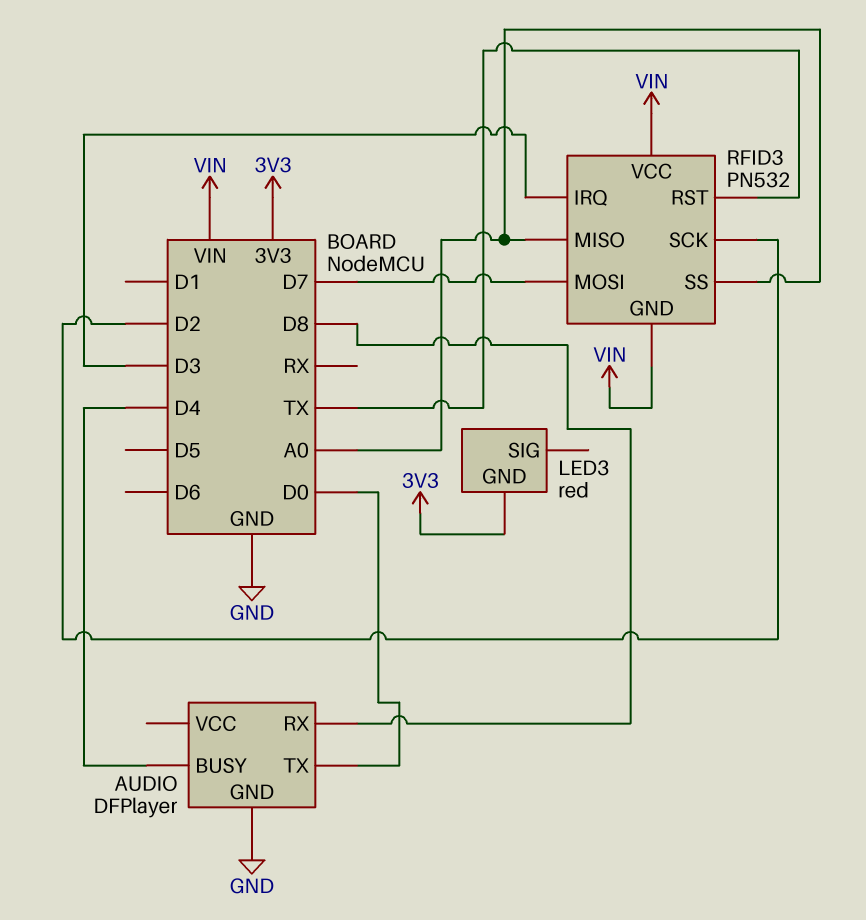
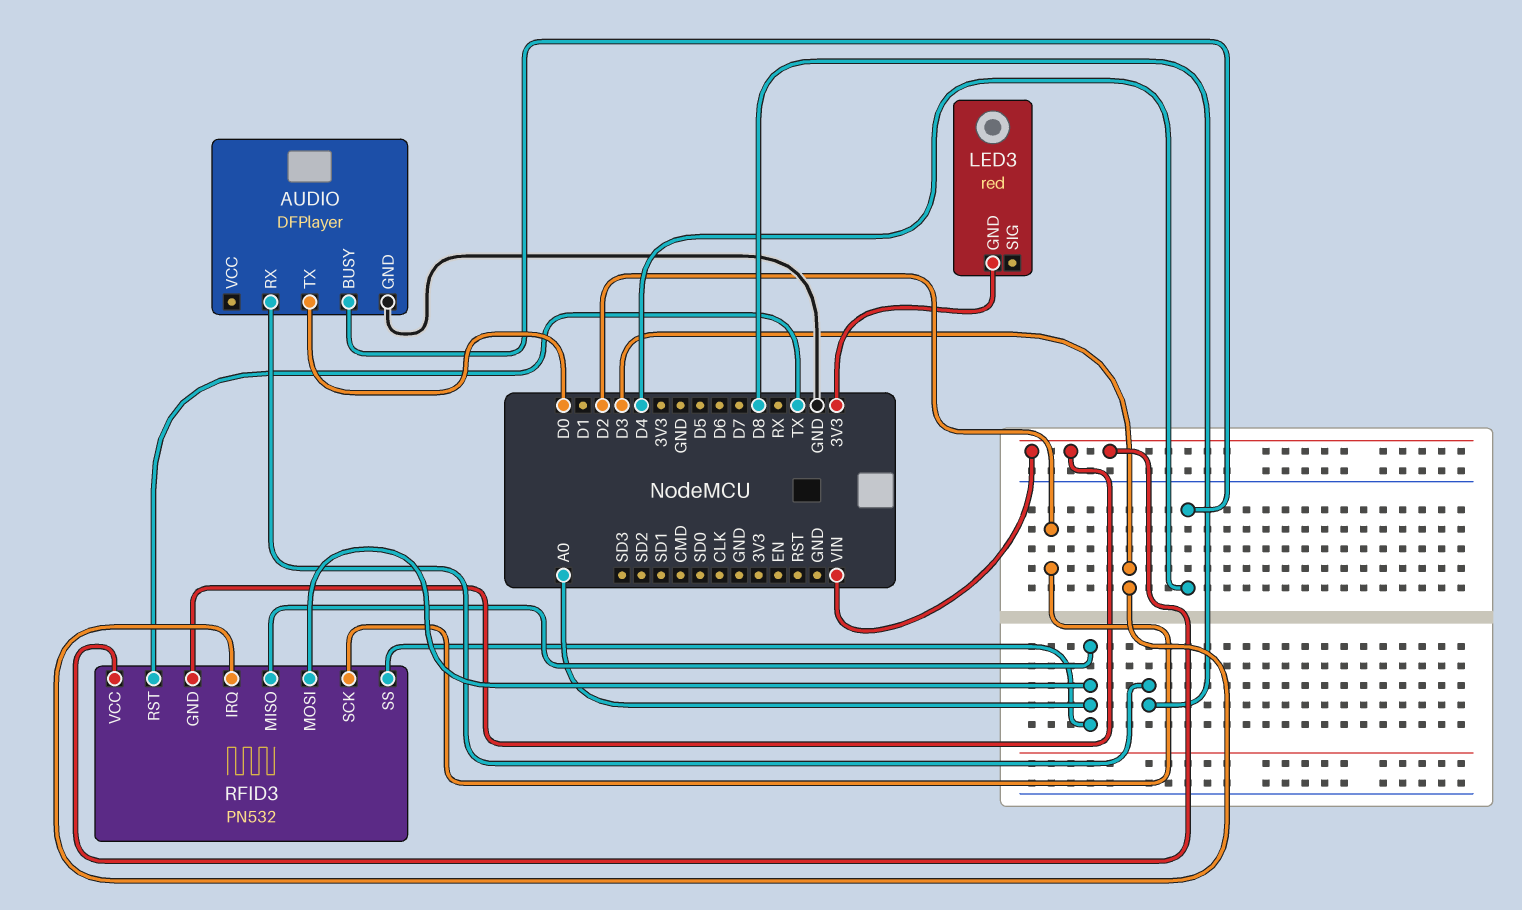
RFID3 pin MOSI: D7 -> A0

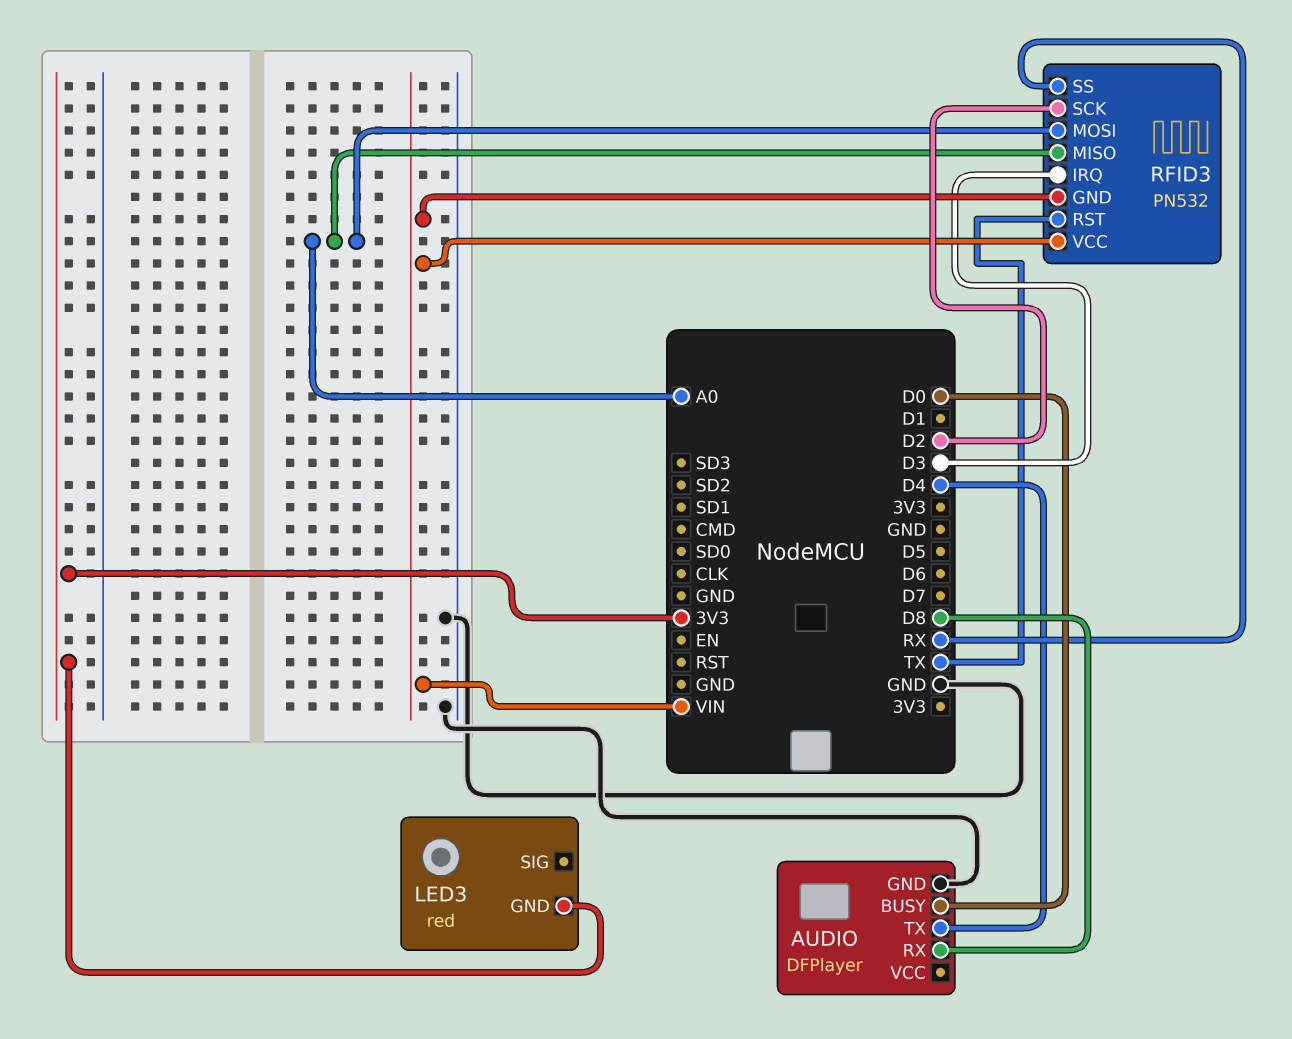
AUDIO pin BUSY: D4 -> D0
AUDIO pin TX: D0 -> D4
RFID3 pin SS: A0 -> RX

